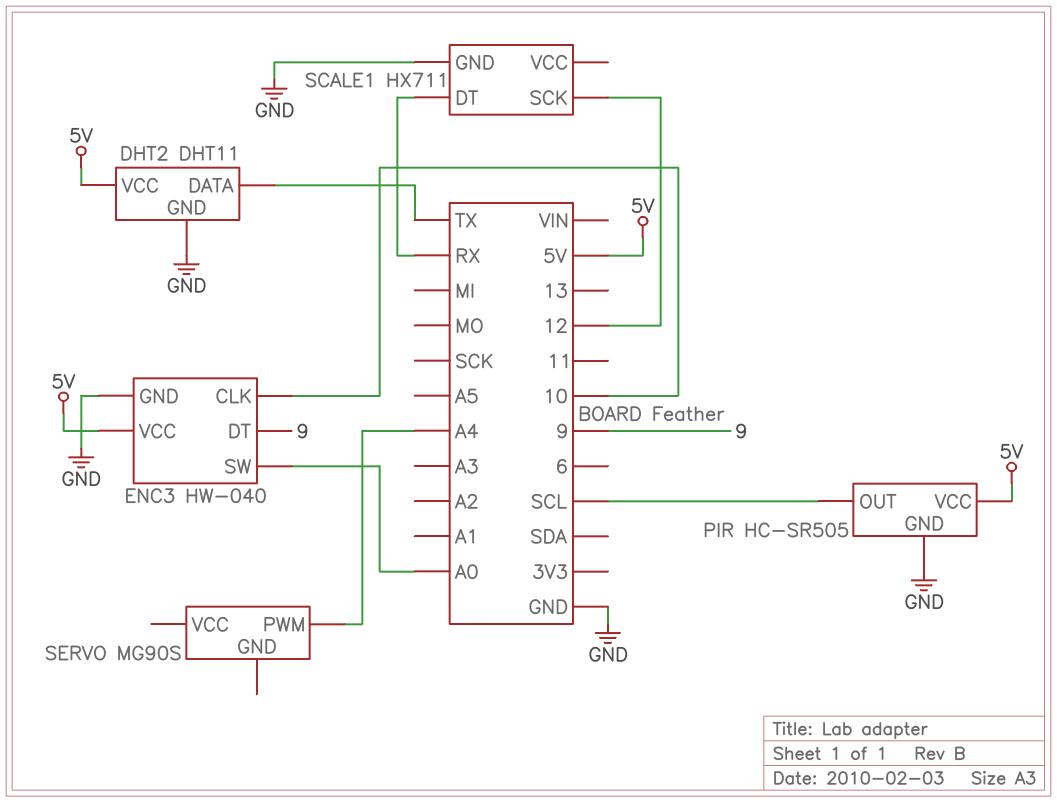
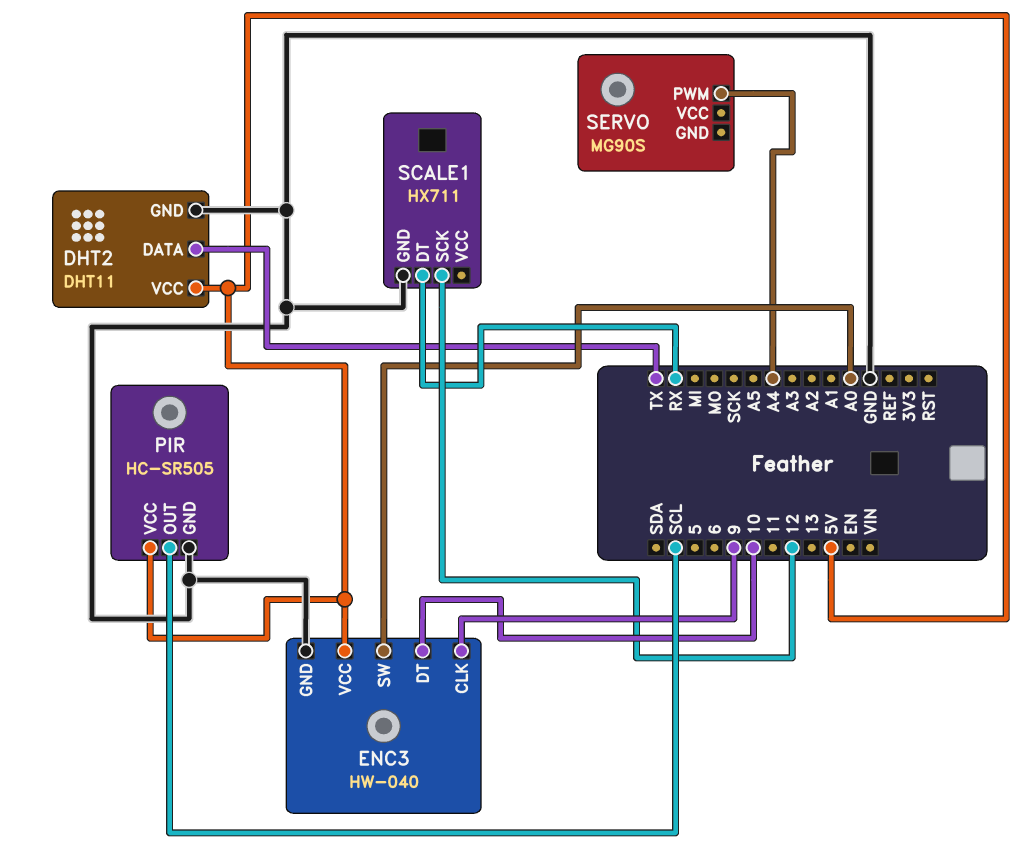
ENC3 pin CLK: 10 -> 9
ENC3 pin DT: 9 -> 10

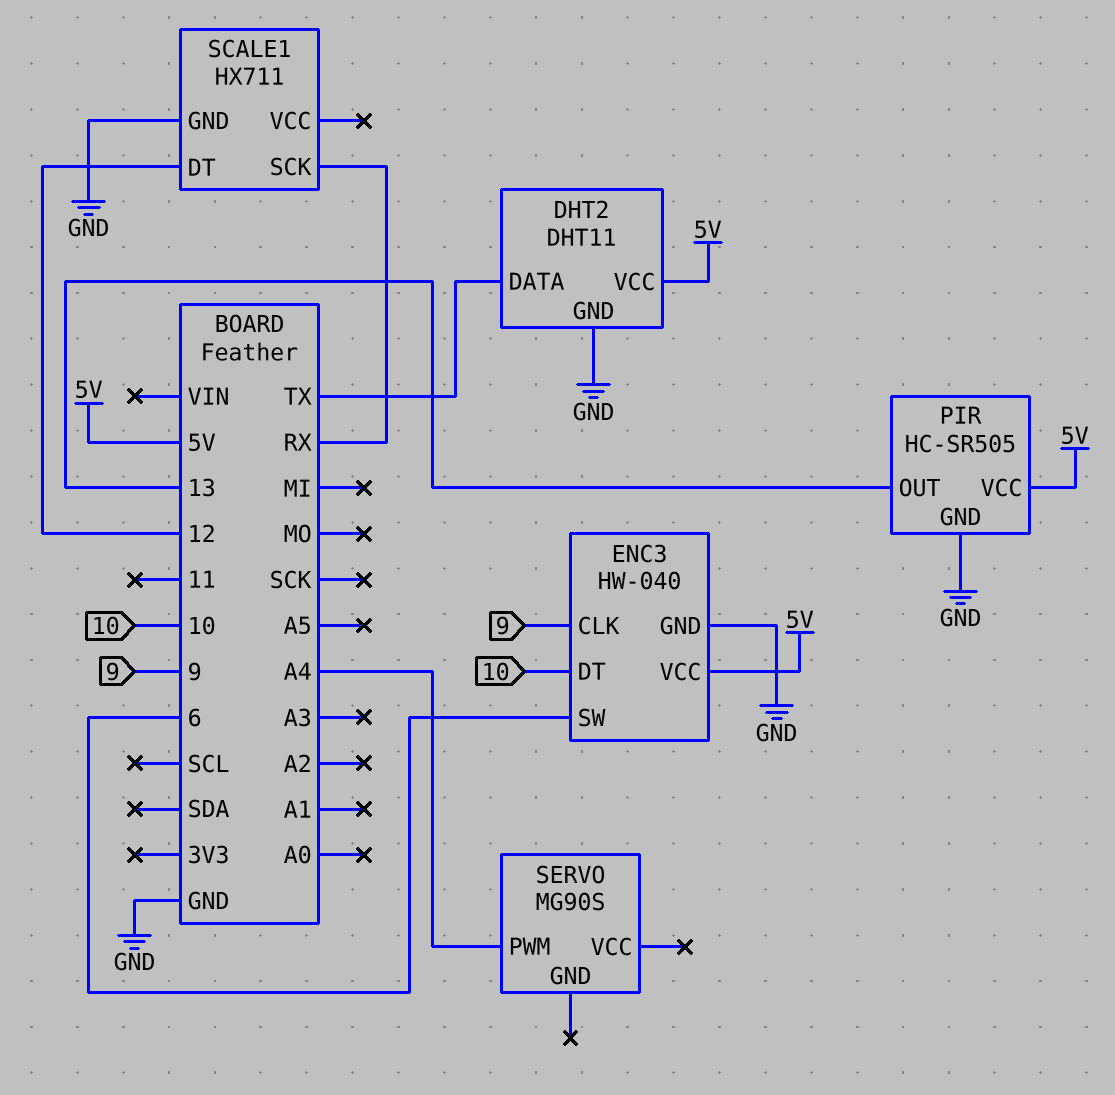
ENC3 pin SW: A0 -> 6
PIR pin OUT: SCL -> 13
SCALE1 pin DT: RX -> 12
SCALE1 pin SCK: 12 -> RX

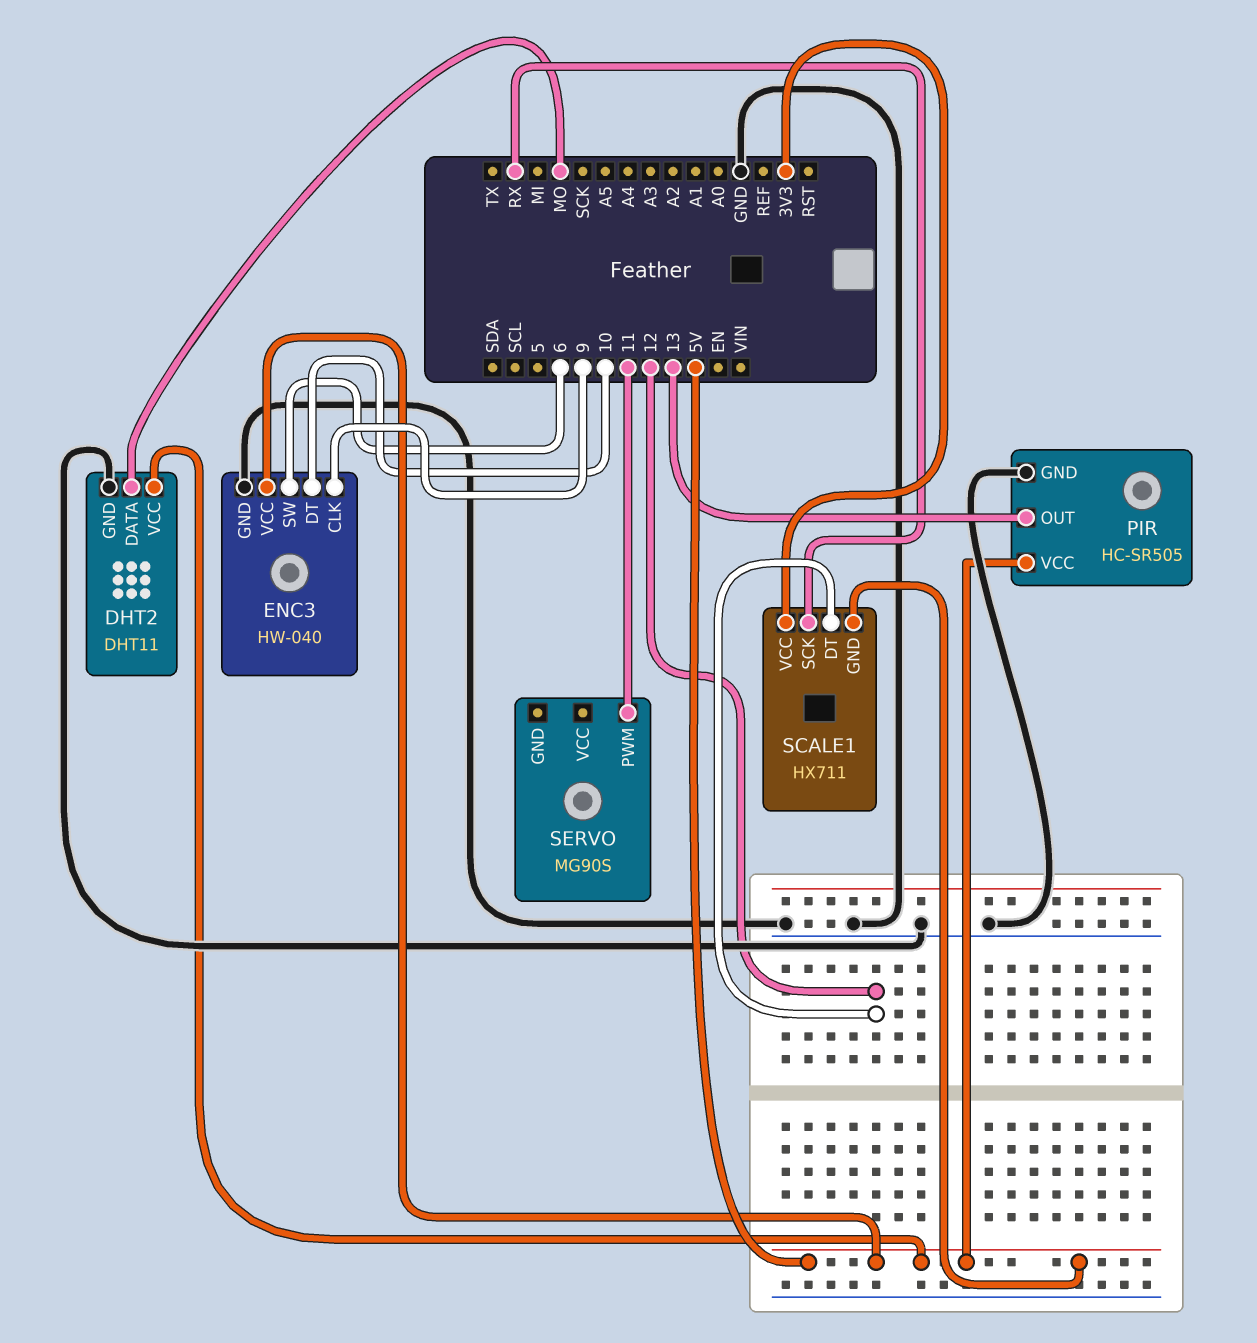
DHT2 pin DATA: TX -> MO
SCALE1 pin GND: GND -> 5V
SCALE1 pin VCC: none -> 3V3
SERVO pin PWM: A4 -> 11

